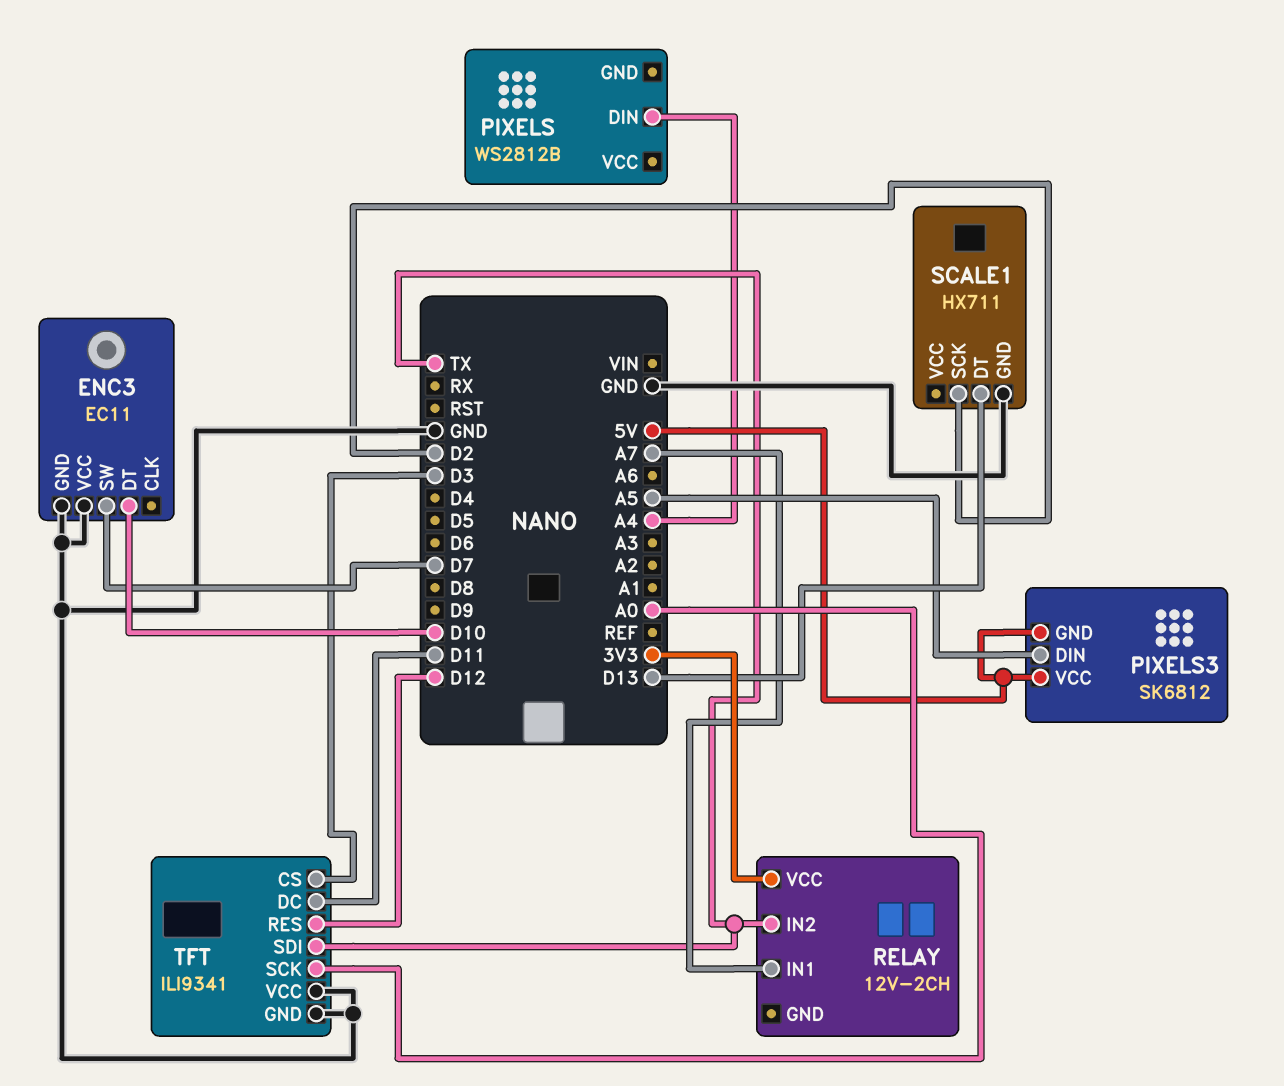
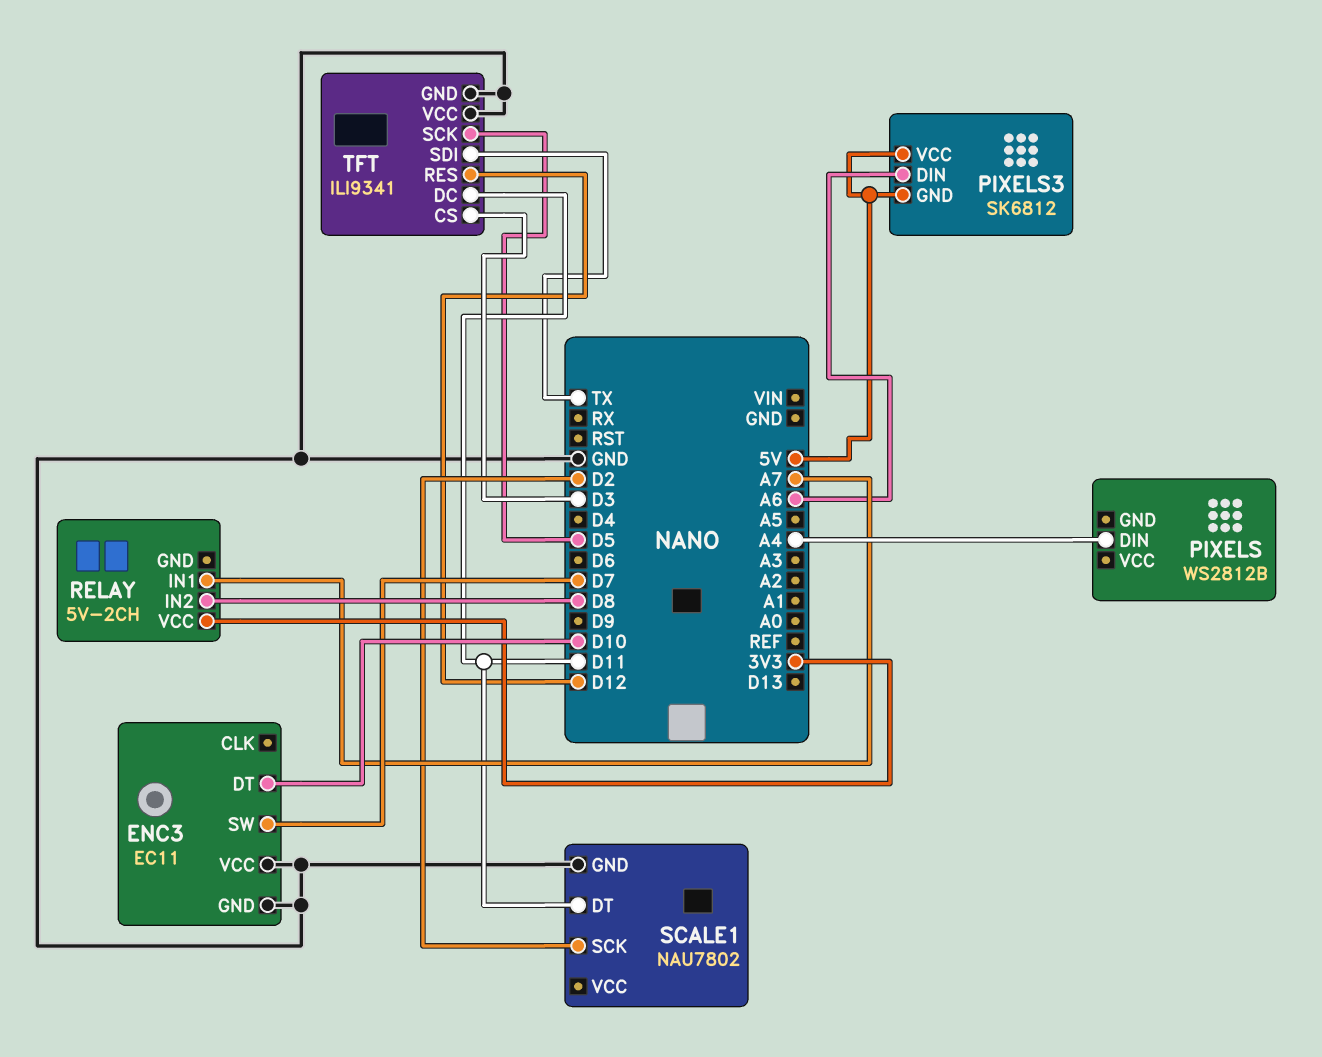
PIXELS3 pin DIN: A5 -> A6
RELAY: 12V-2CH -> 5V-2CH
RELAY pin IN2: TX -> D8
SCALE1: HX711 -> NAU7802
SCALE1 pin DT: D13 -> D11
TFT pin SCK: A0 -> D5

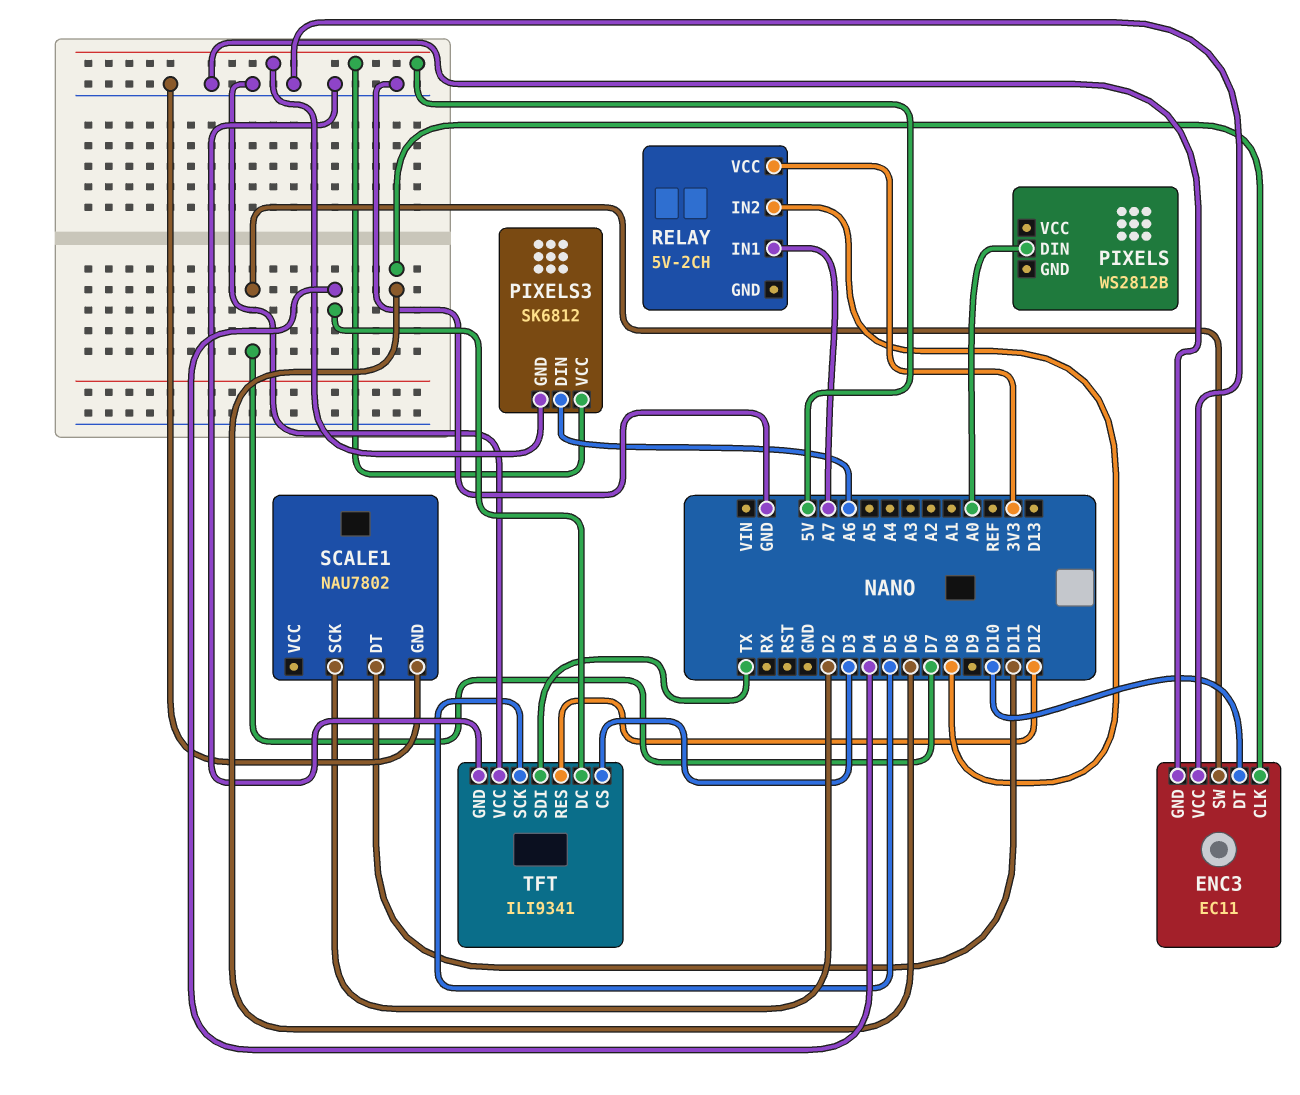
ENC3 pin CLK: none -> D6
PIXELS pin DIN: A4 -> A0
TFT pin DC: D11 -> D4

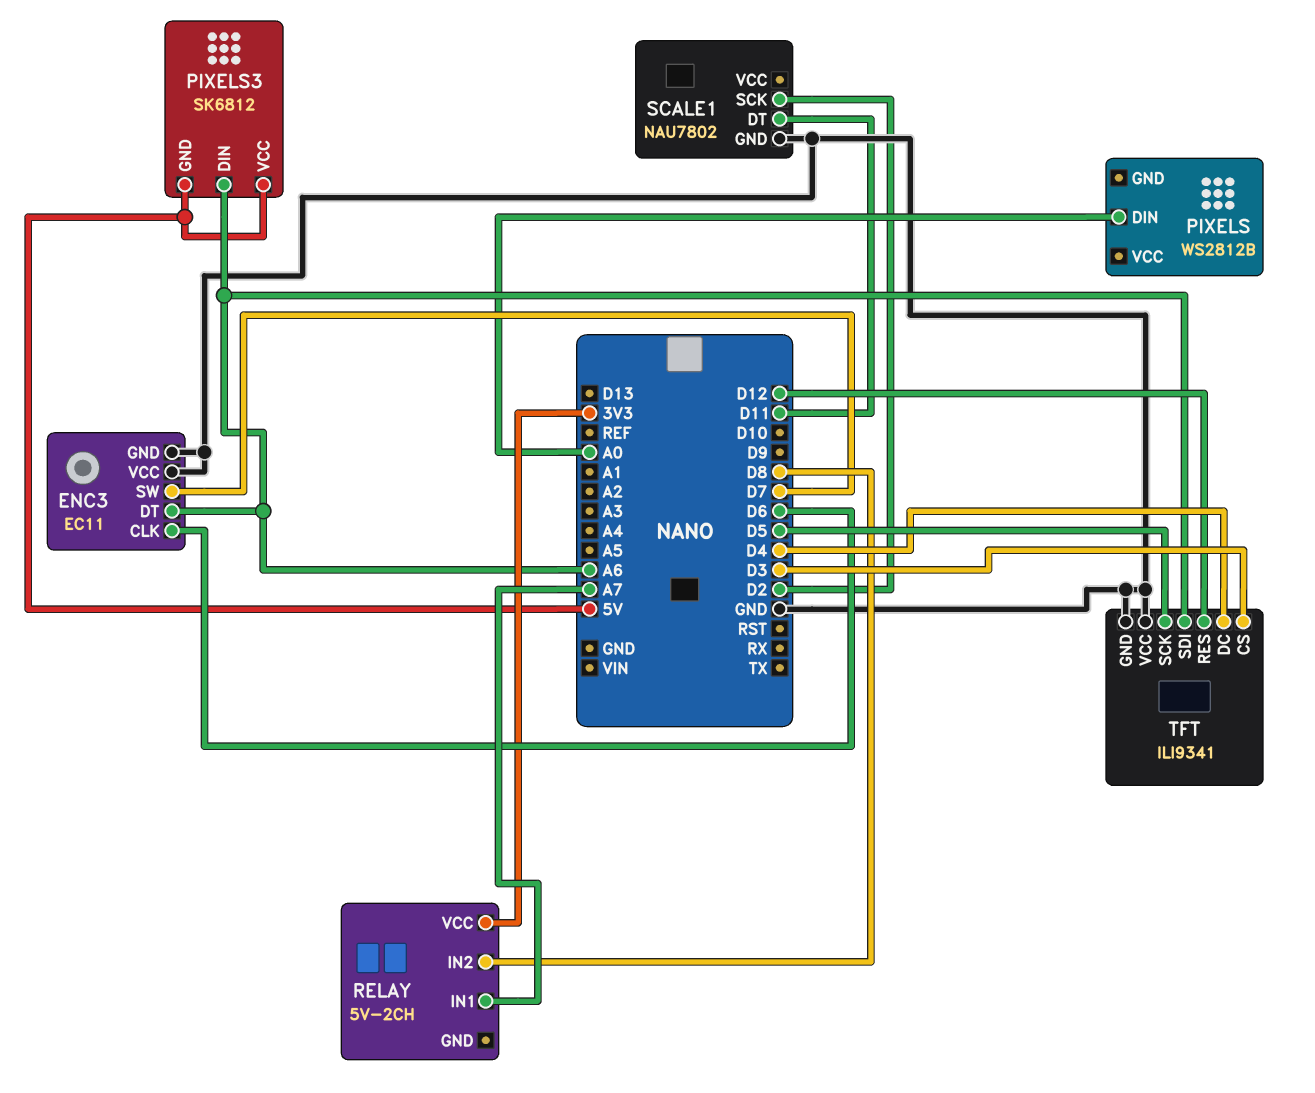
ENC3 pin DT: D10 -> A6
TFT pin SDI: TX -> A6

